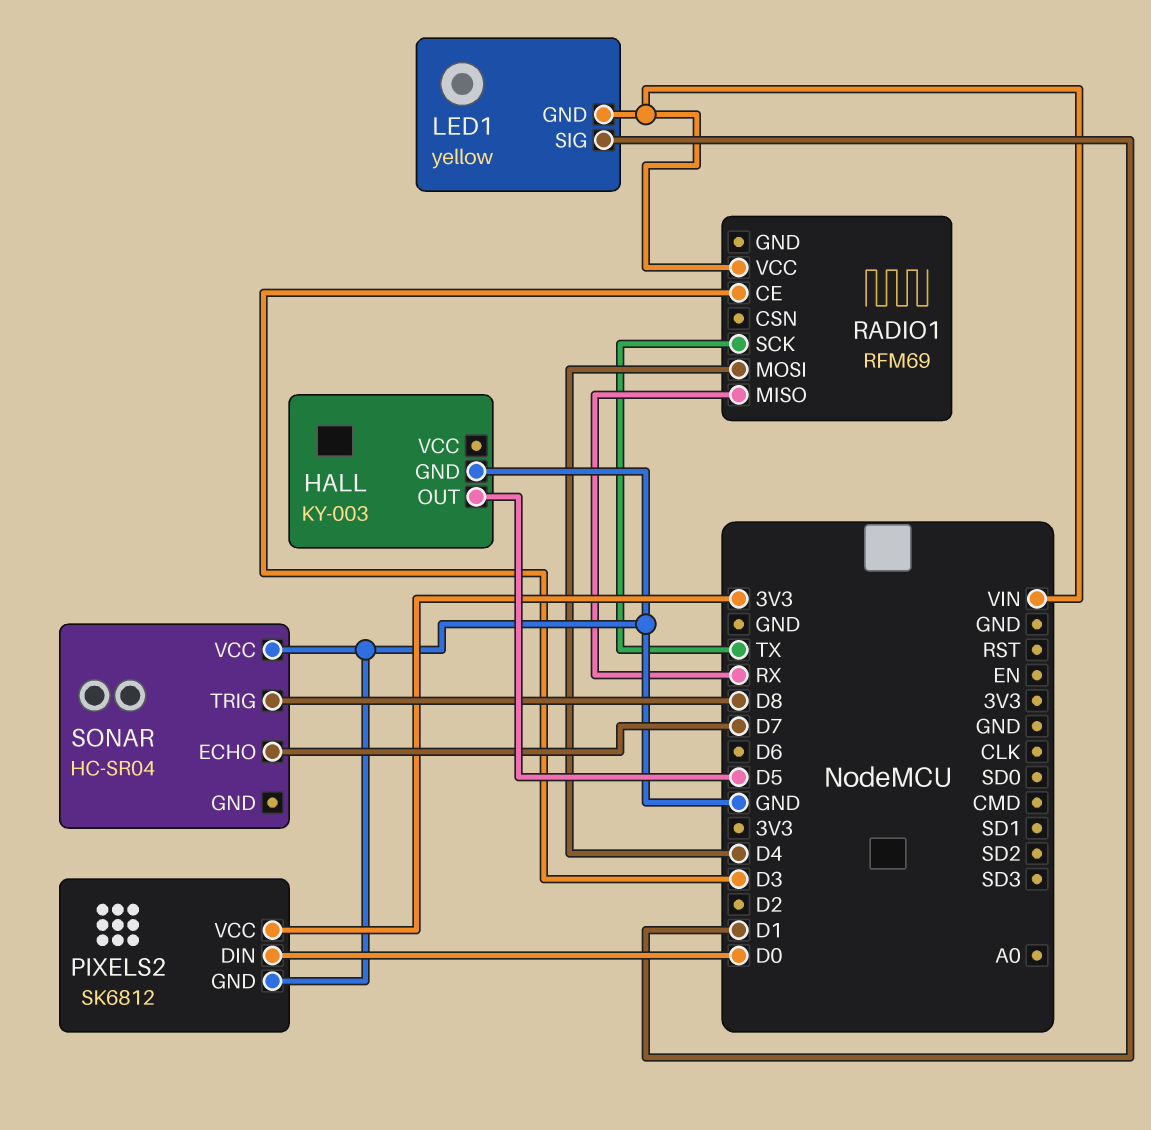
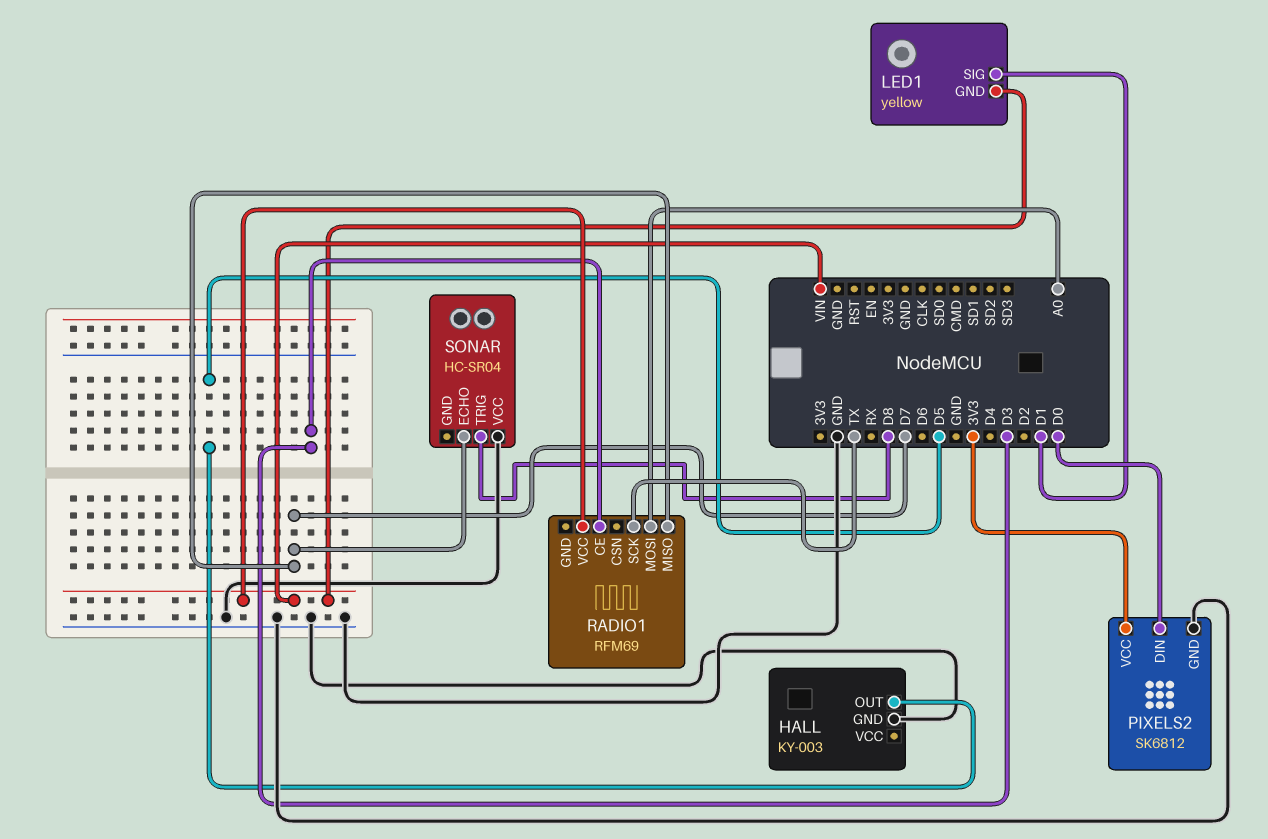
RADIO1 pin MISO: RX -> D7
RADIO1 pin MOSI: D4 -> A0

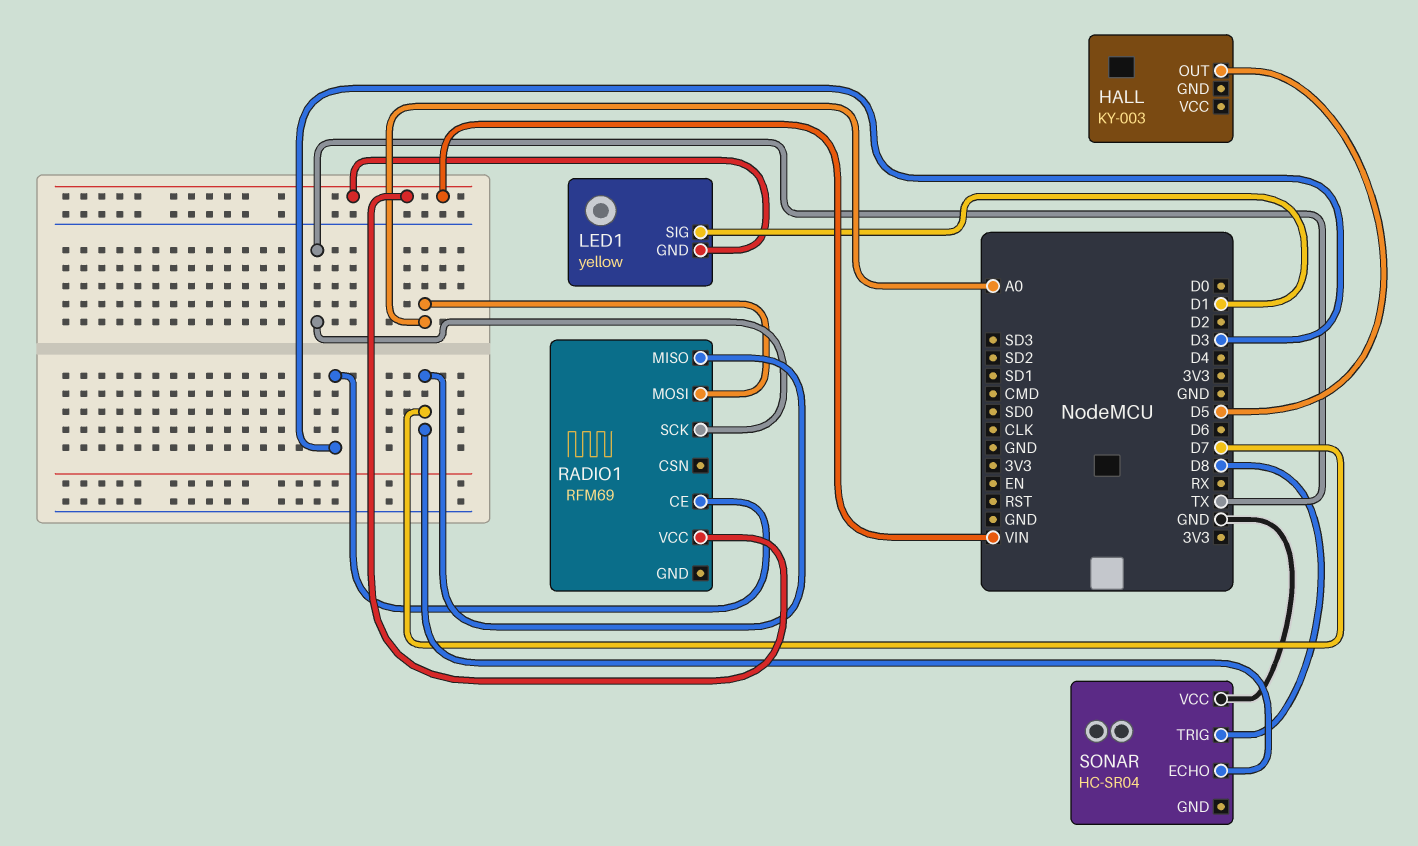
HALL pin GND: GND -> none
PIXELS2: SK6812 -> none
PIXELS2 pin DIN: D0 -> none
PIXELS2 pin GND: GND -> none
PIXELS2 pin VCC: 3V3 -> none

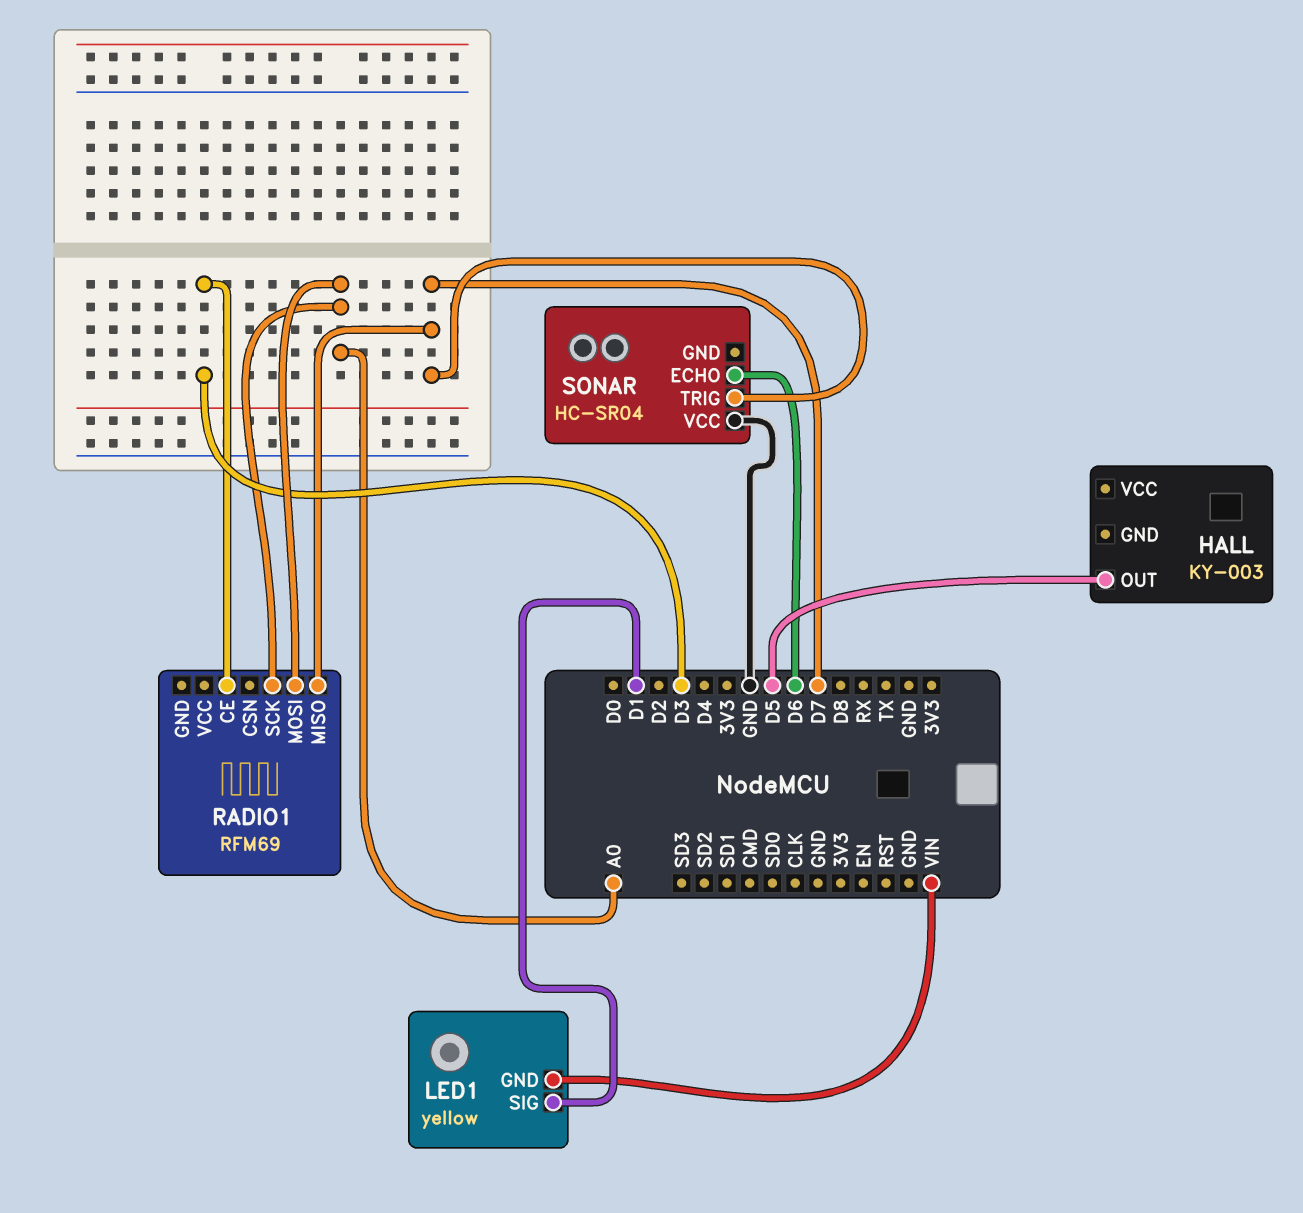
RADIO1 pin SCK: TX -> A0
RADIO1 pin VCC: VIN -> none
SONAR pin ECHO: D7 -> D6
SONAR pin TRIG: D8 -> D7

